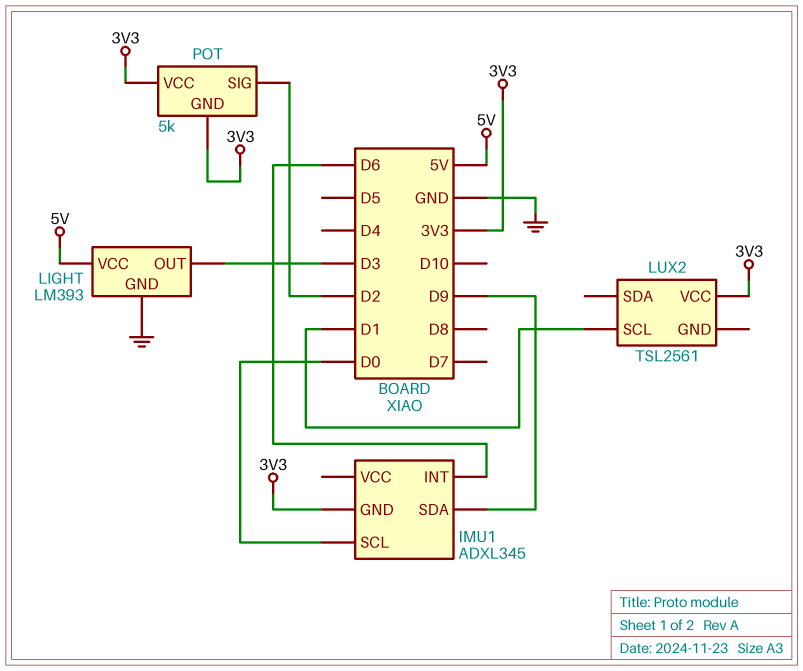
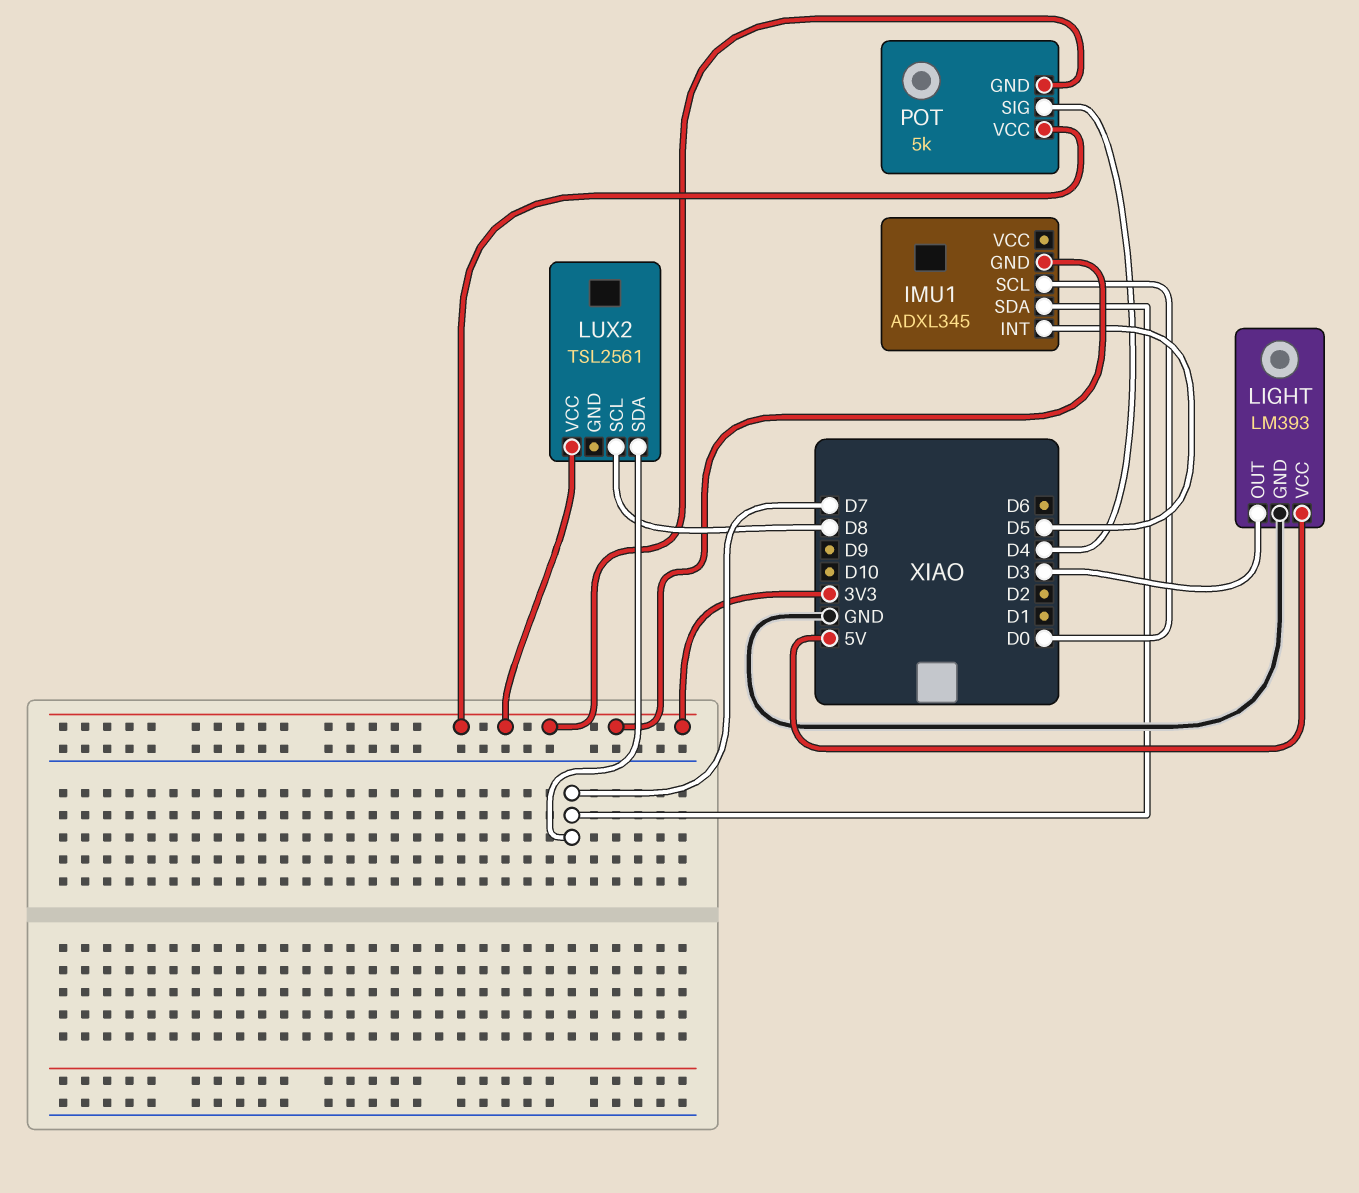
IMU1 pin INT: D6 -> D5
IMU1 pin SDA: D9 -> D7
LUX2 pin SCL: D1 -> D8
LUX2 pin SDA: none -> D7
POT pin SIG: D2 -> D4

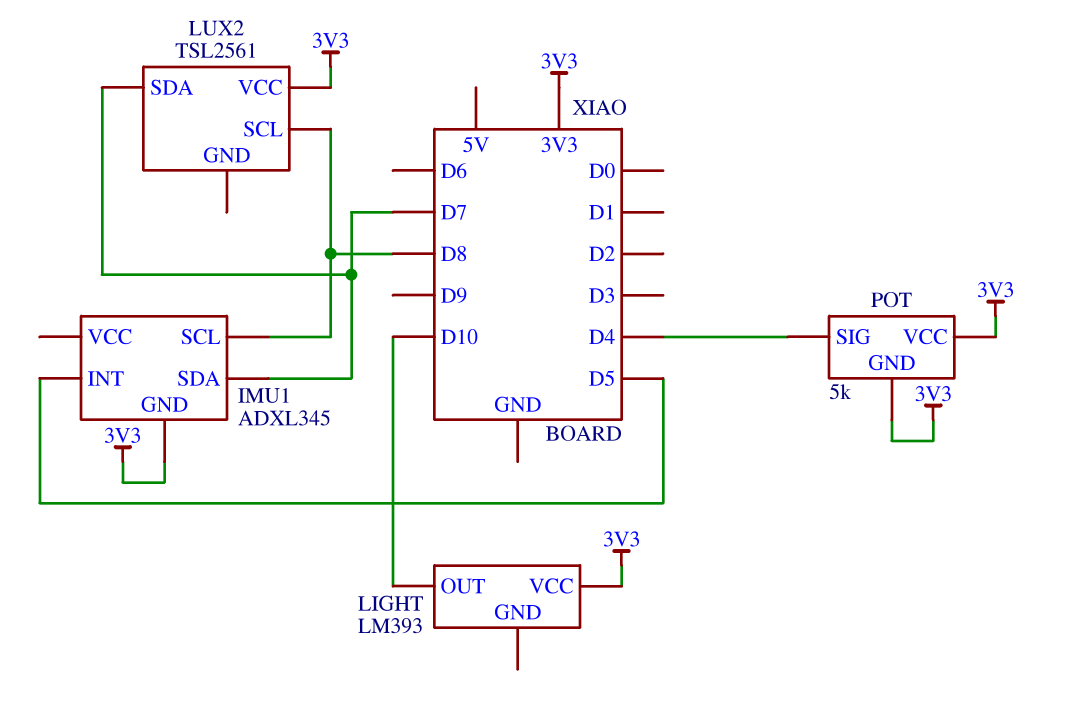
IMU1 pin SCL: D0 -> D8
LIGHT pin GND: GND -> none
LIGHT pin OUT: D3 -> D10
LIGHT pin VCC: 5V -> 3V3

